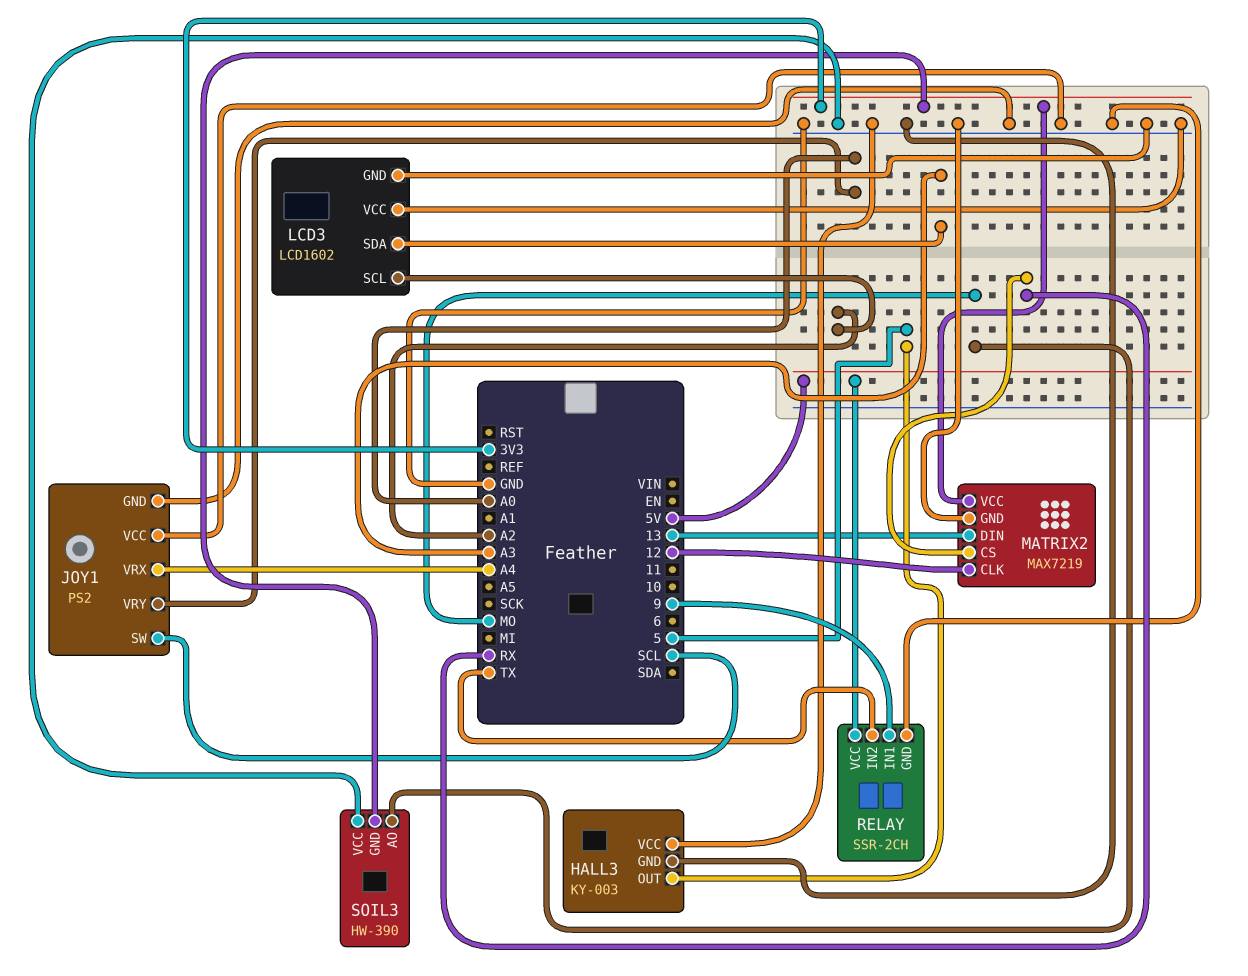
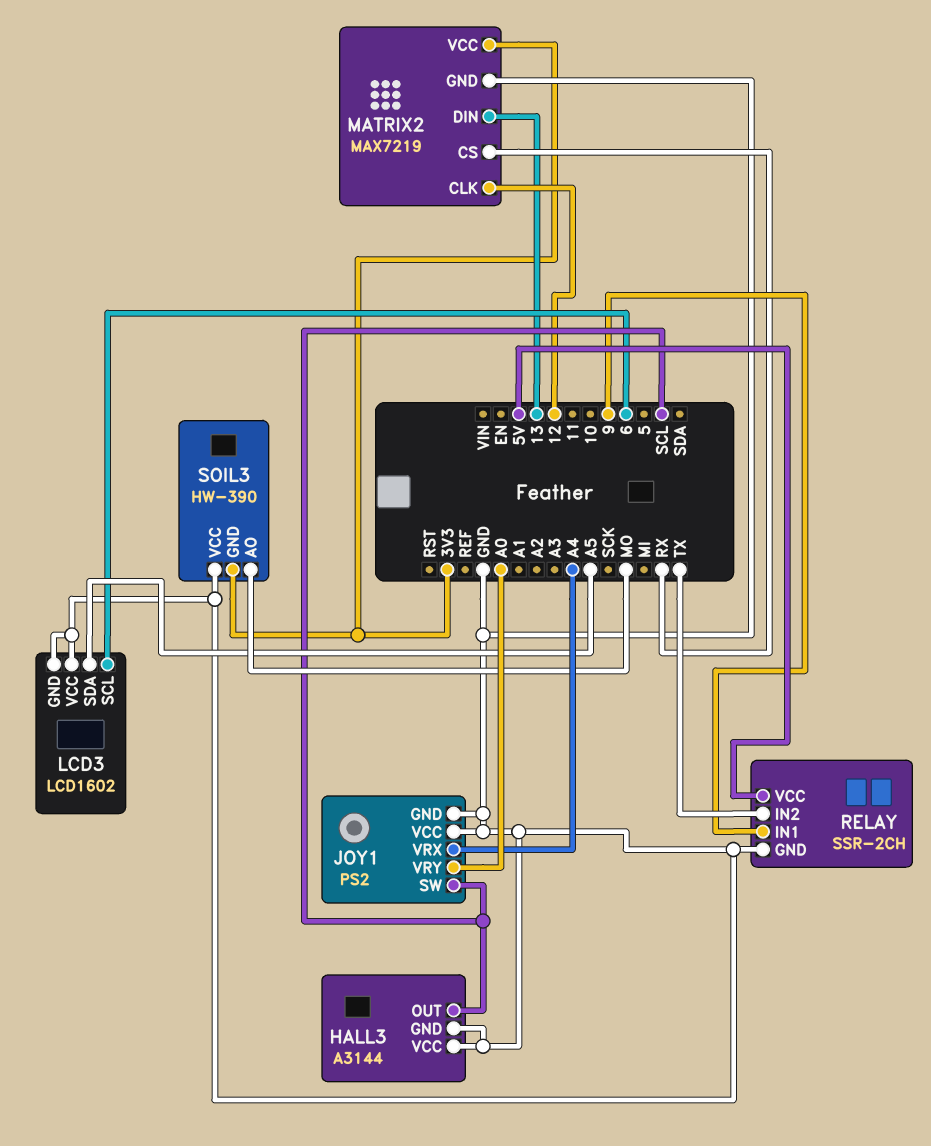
HALL3: KY-003 -> A3144
HALL3 pin OUT: 5 -> SCL
LCD3 pin SCL: A2 -> 6
LCD3 pin SDA: A3 -> A5

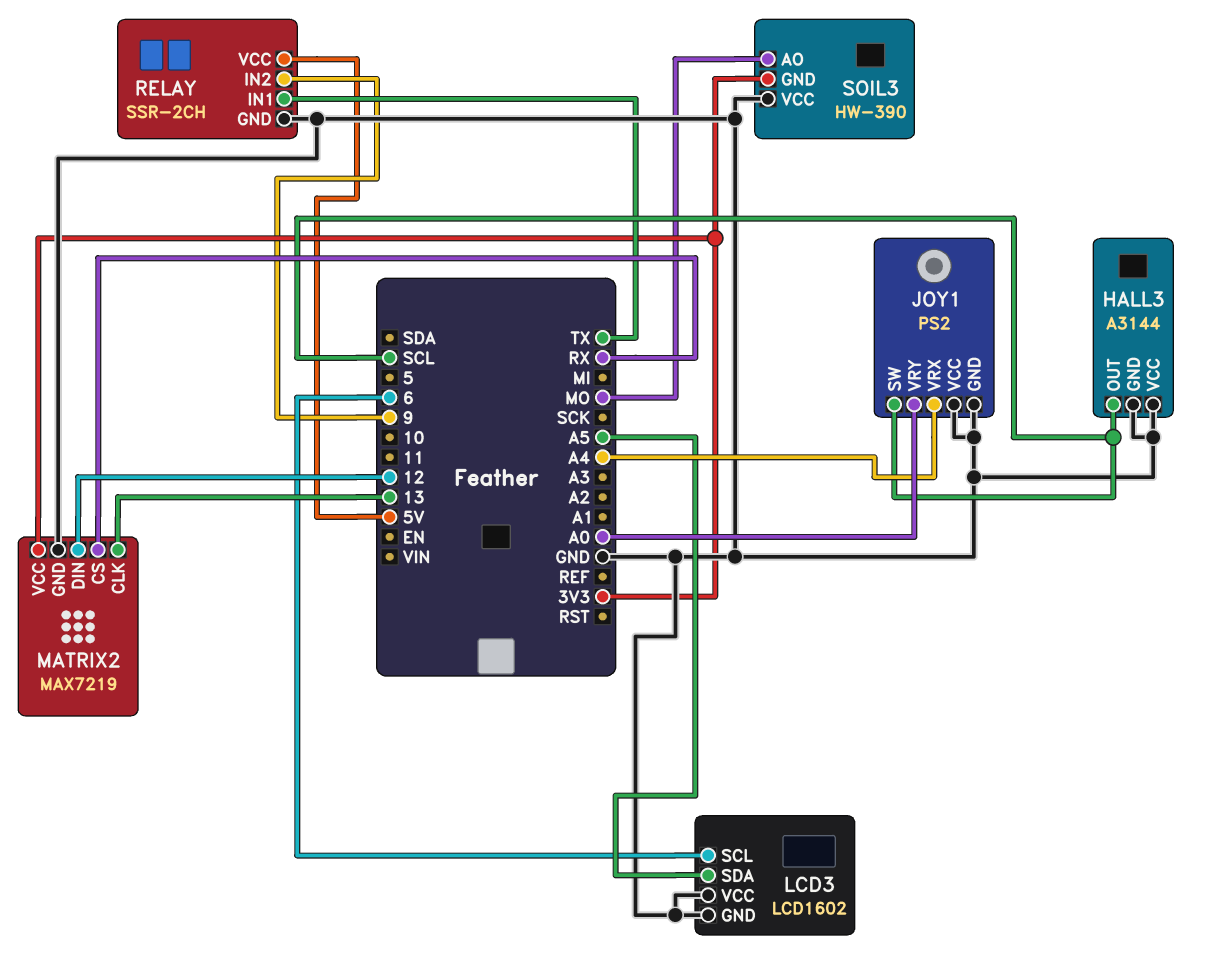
MATRIX2 pin CLK: 12 -> 13
MATRIX2 pin DIN: 13 -> 12
RELAY pin IN1: 9 -> TX
RELAY pin IN2: TX -> 9

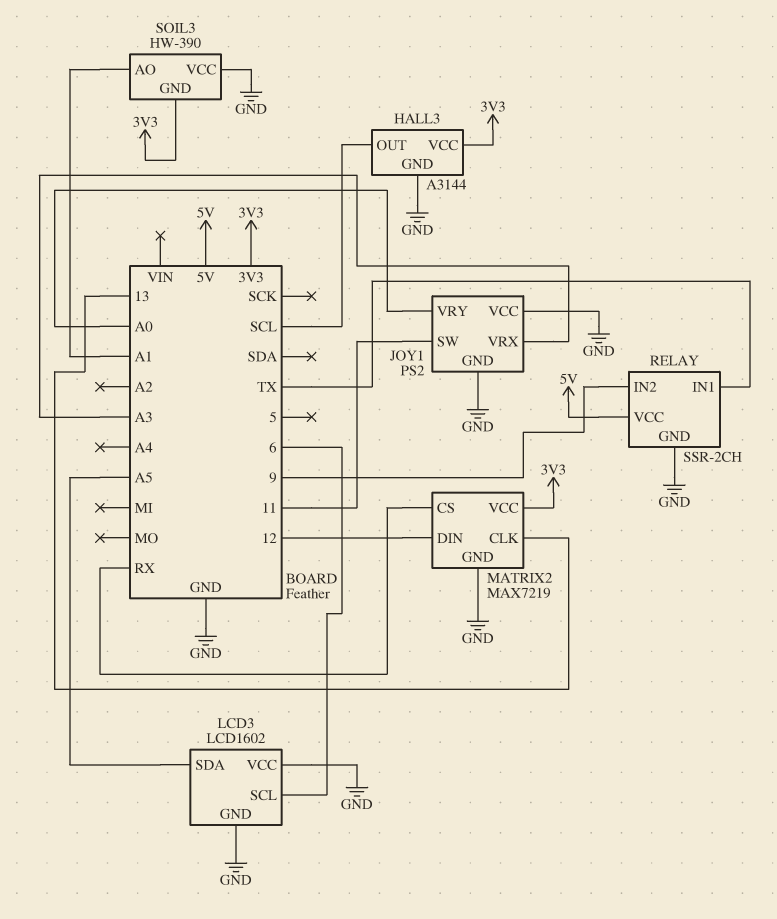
HALL3 pin VCC: GND -> 3V3
JOY1 pin SW: SCL -> 11
JOY1 pin VRX: A4 -> A3
SOIL3 pin AO: MO -> A1

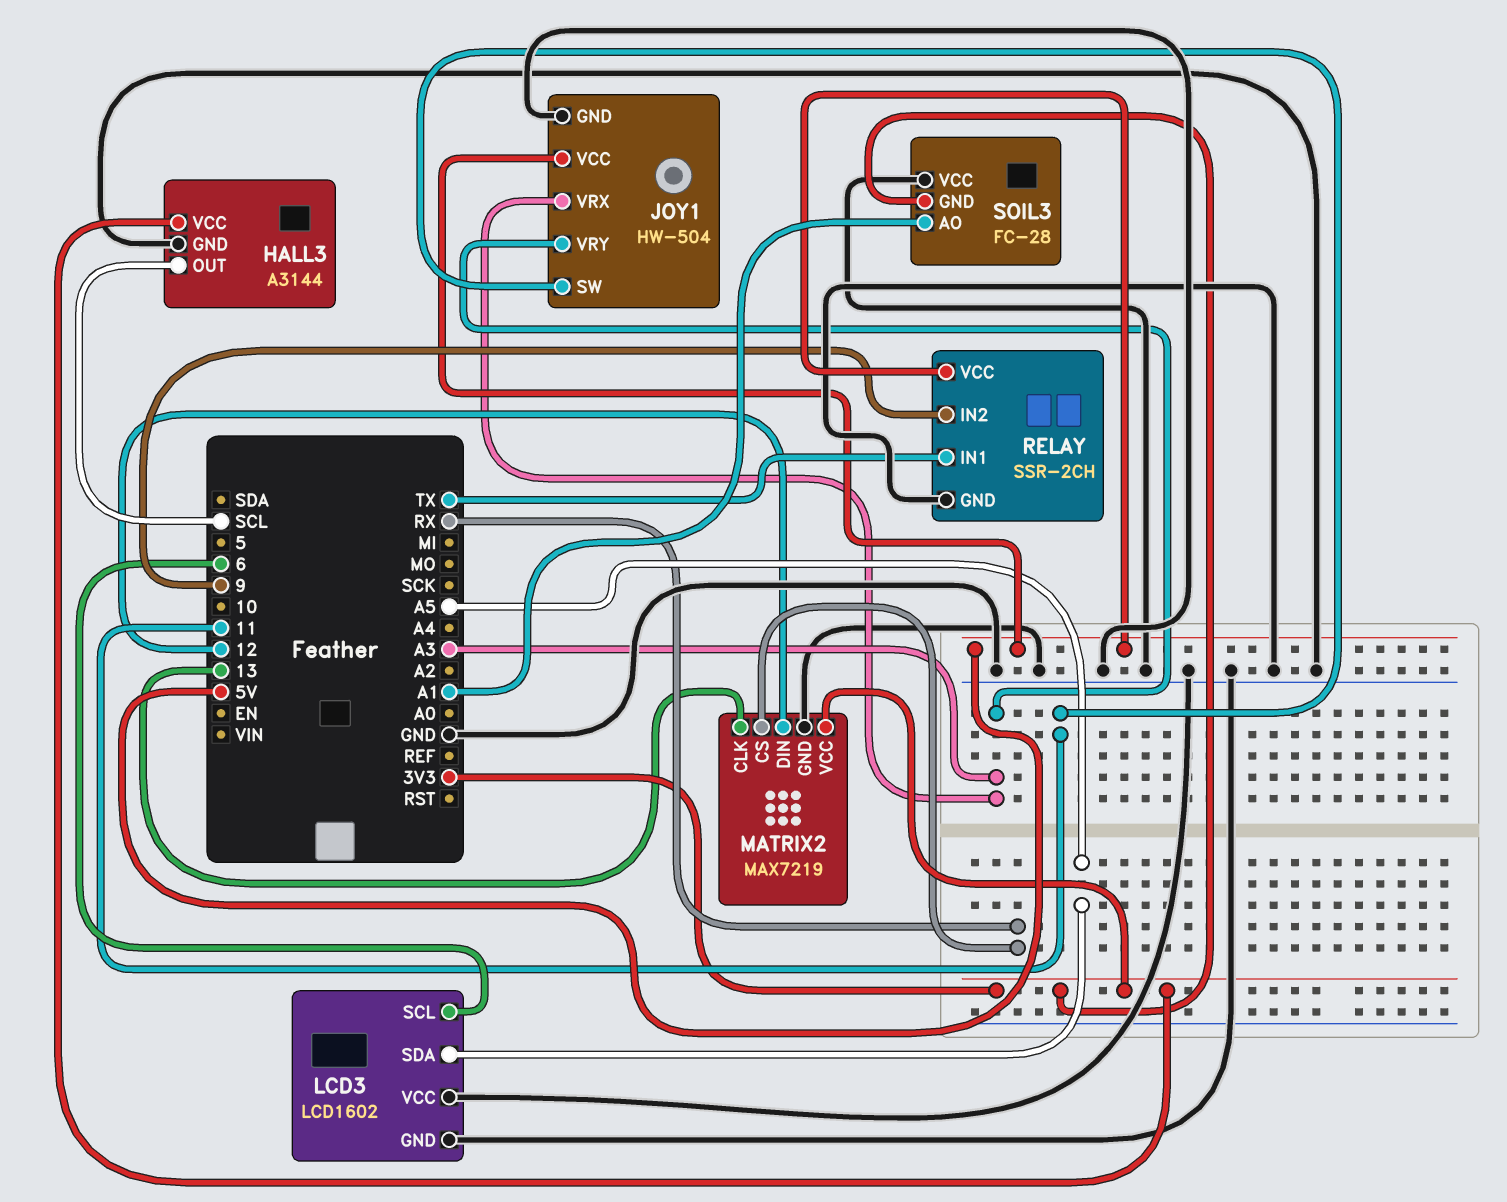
JOY1: PS2 -> HW-504
JOY1 pin VCC: GND -> 5V
JOY1 pin VRY: A0 -> A3
SOIL3: HW-390 -> FC-28

